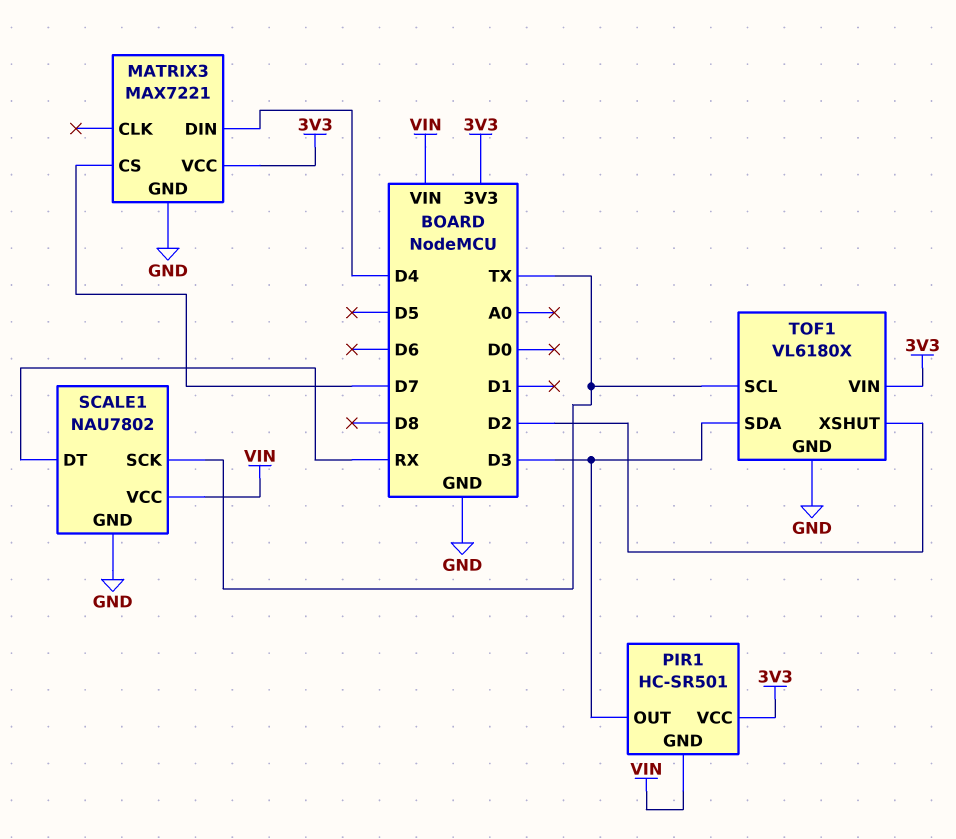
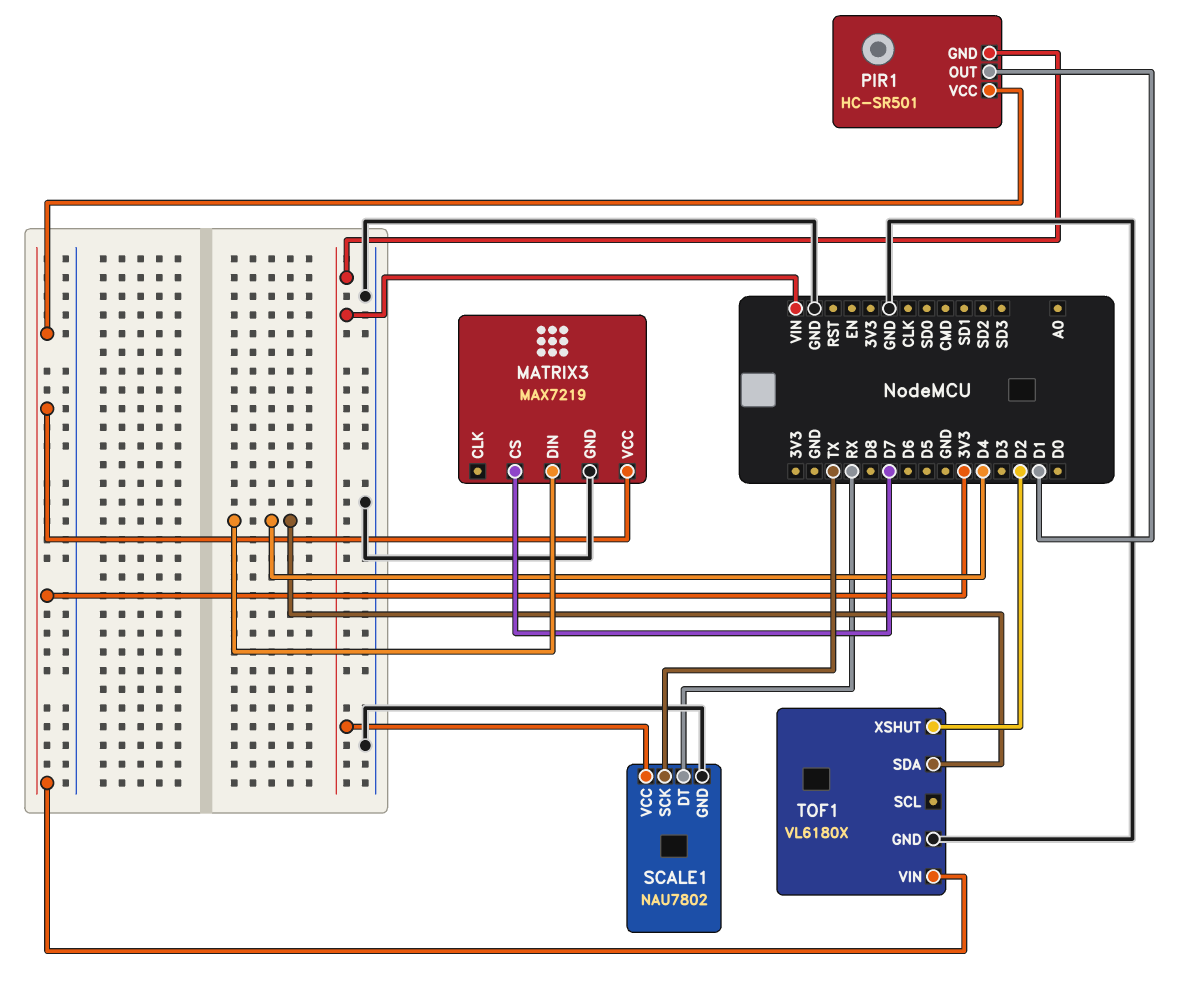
MATRIX3: MAX7221 -> MAX7219
PIR1 pin OUT: D3 -> D1
TOF1 pin SCL: TX -> none
TOF1 pin SDA: D3 -> D4

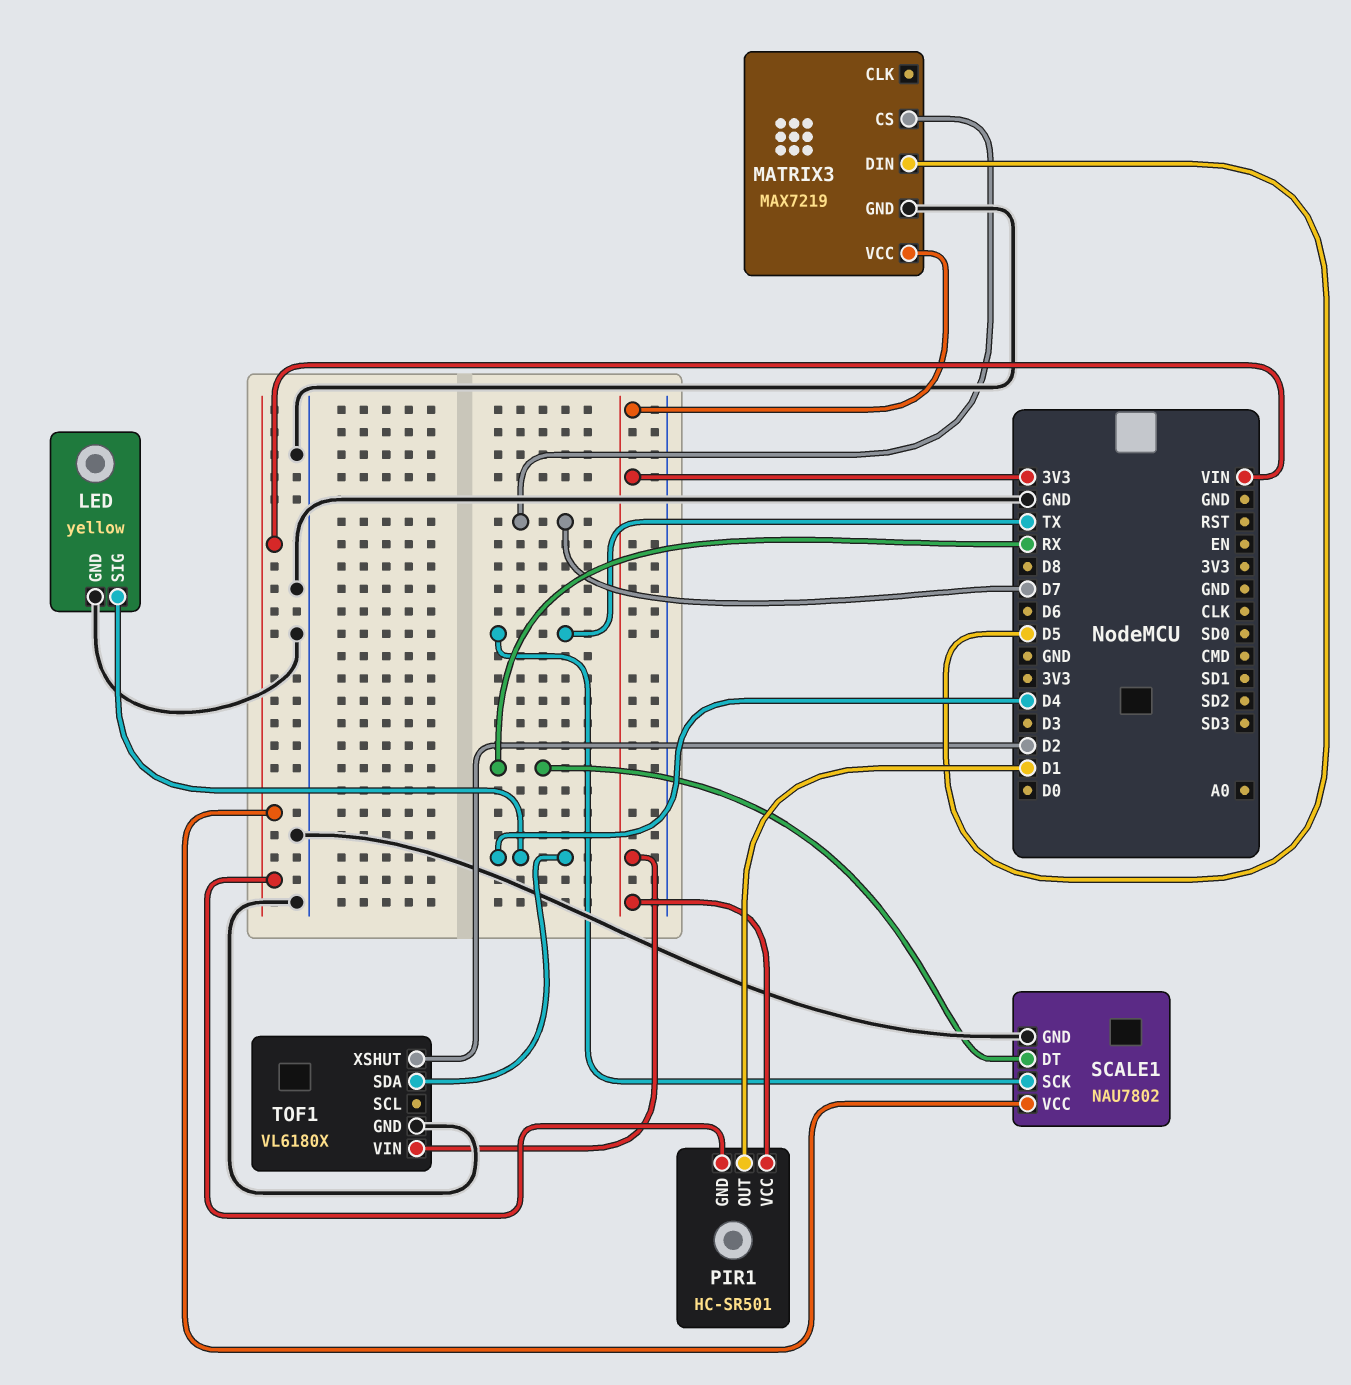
LED: none -> yellow
LED pin GND: none -> GND
LED pin SIG: none -> D4
MATRIX3 pin DIN: D4 -> D5

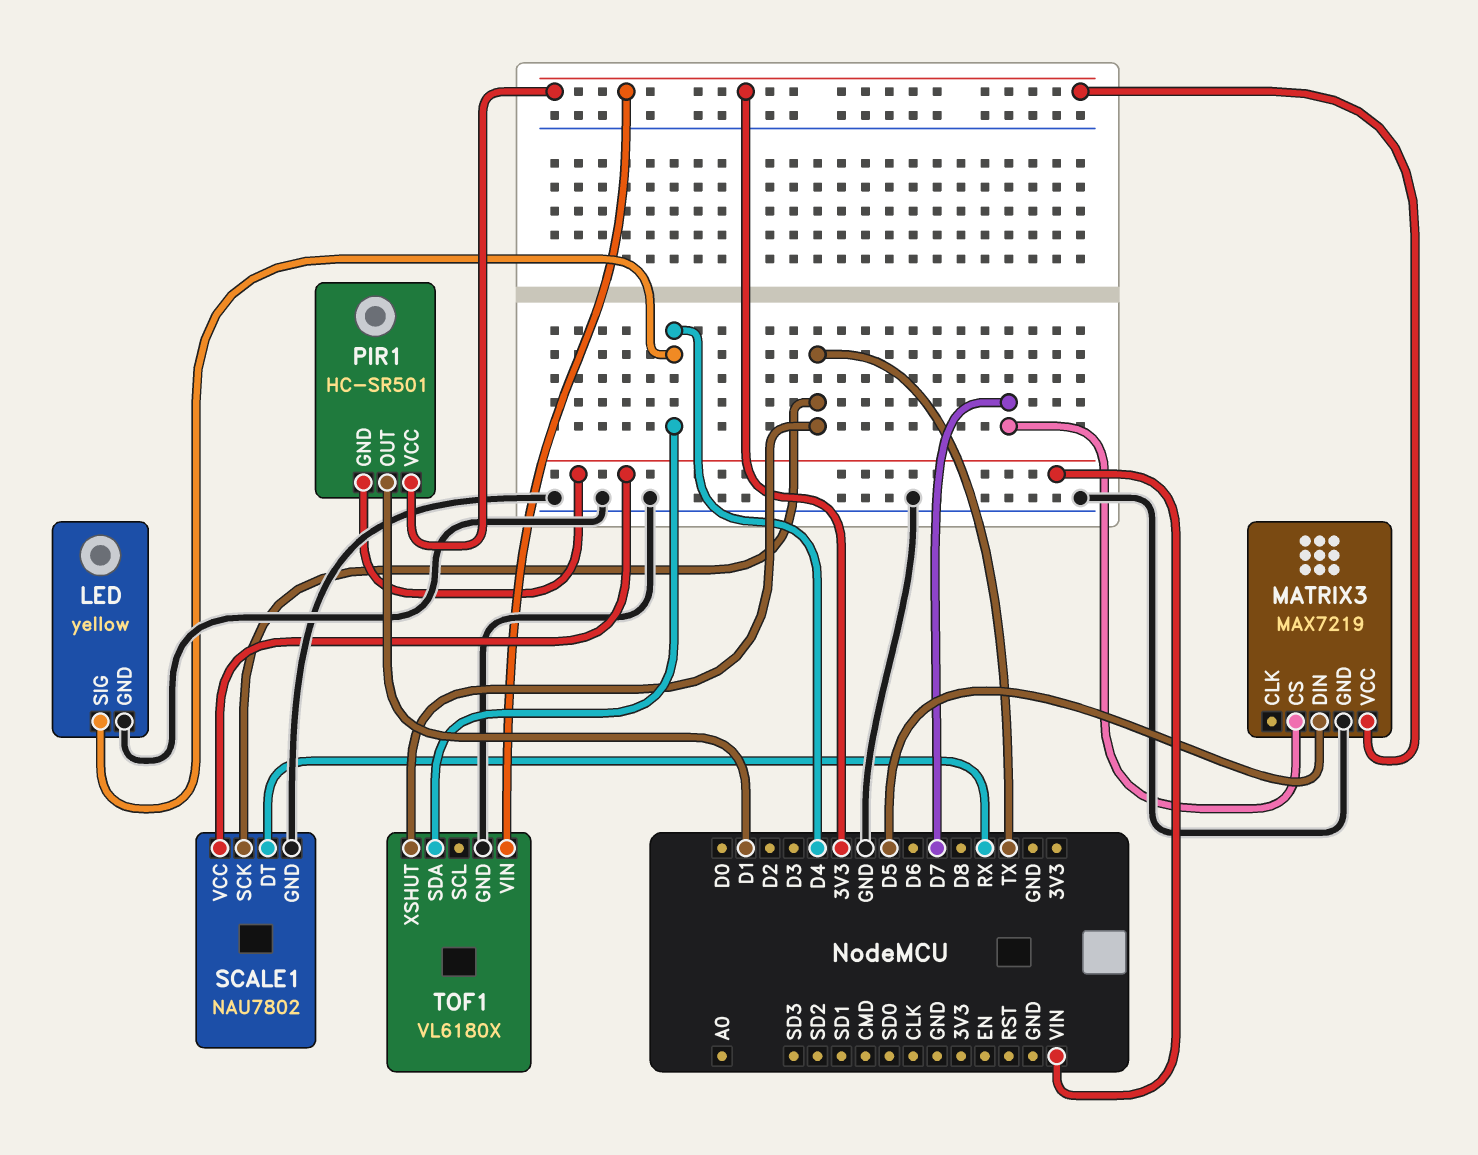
TOF1 pin XSHUT: D2 -> TX

